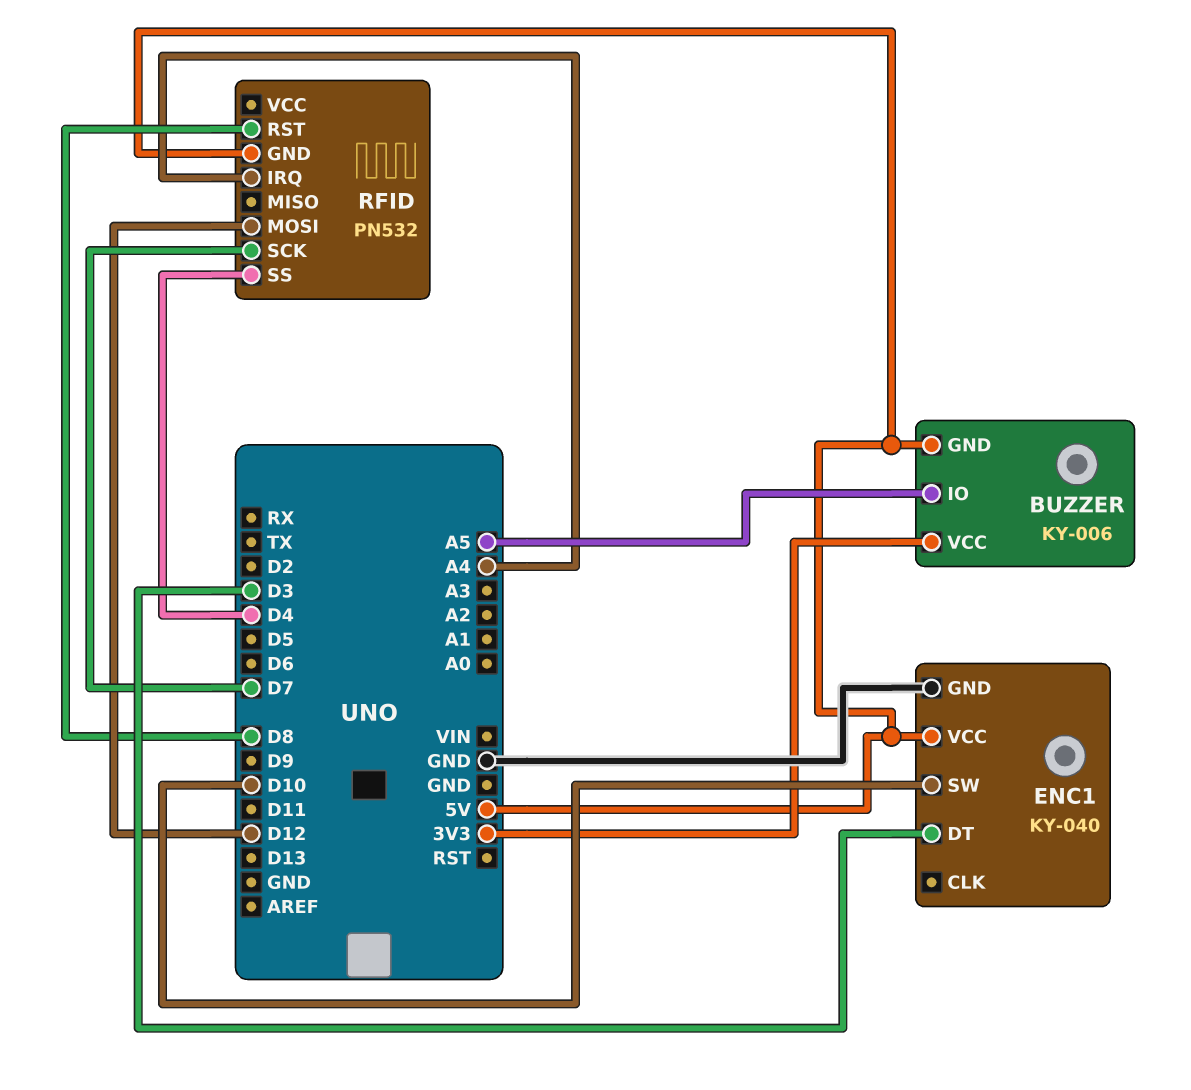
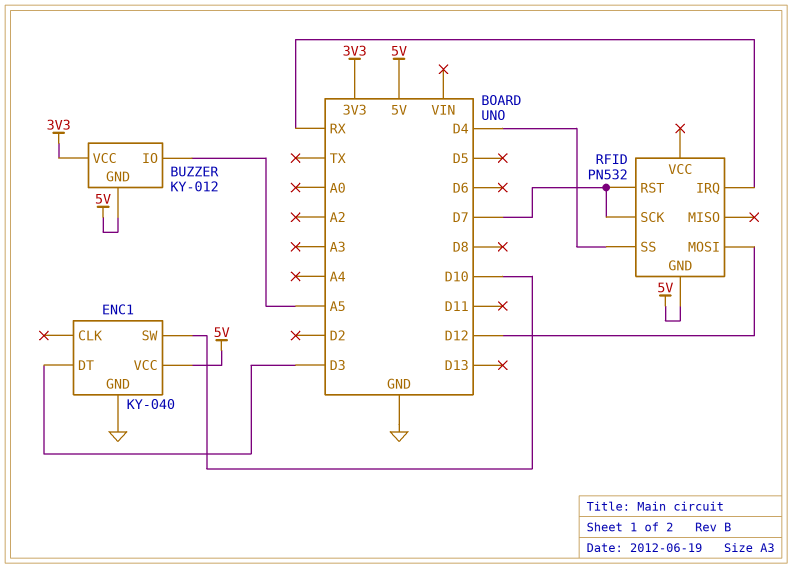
BUZZER: KY-006 -> KY-012
RFID pin IRQ: A4 -> RX
RFID pin RST: D8 -> D7

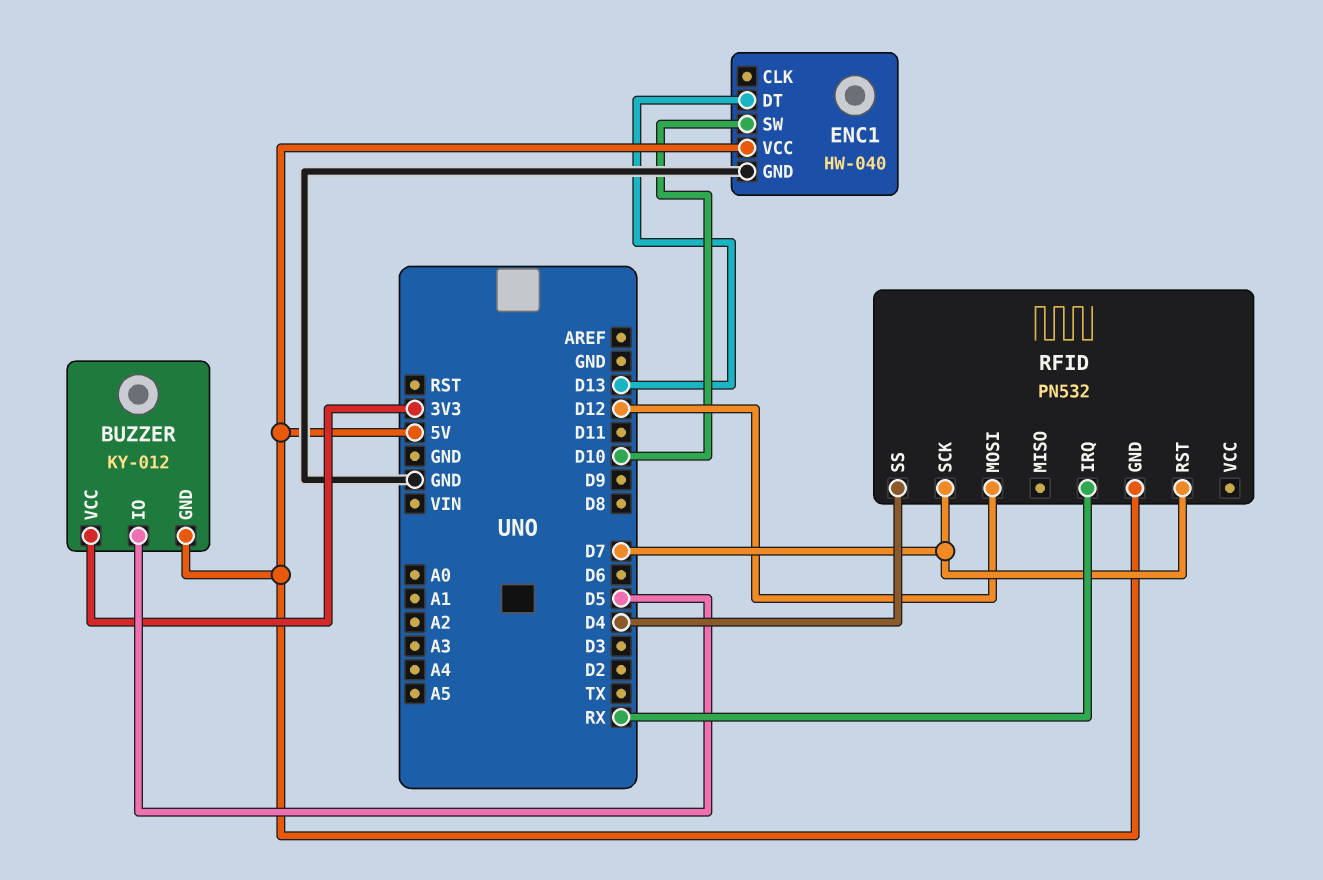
BUZZER pin IO: A5 -> D5
ENC1: KY-040 -> HW-040
ENC1 pin DT: D3 -> D13

